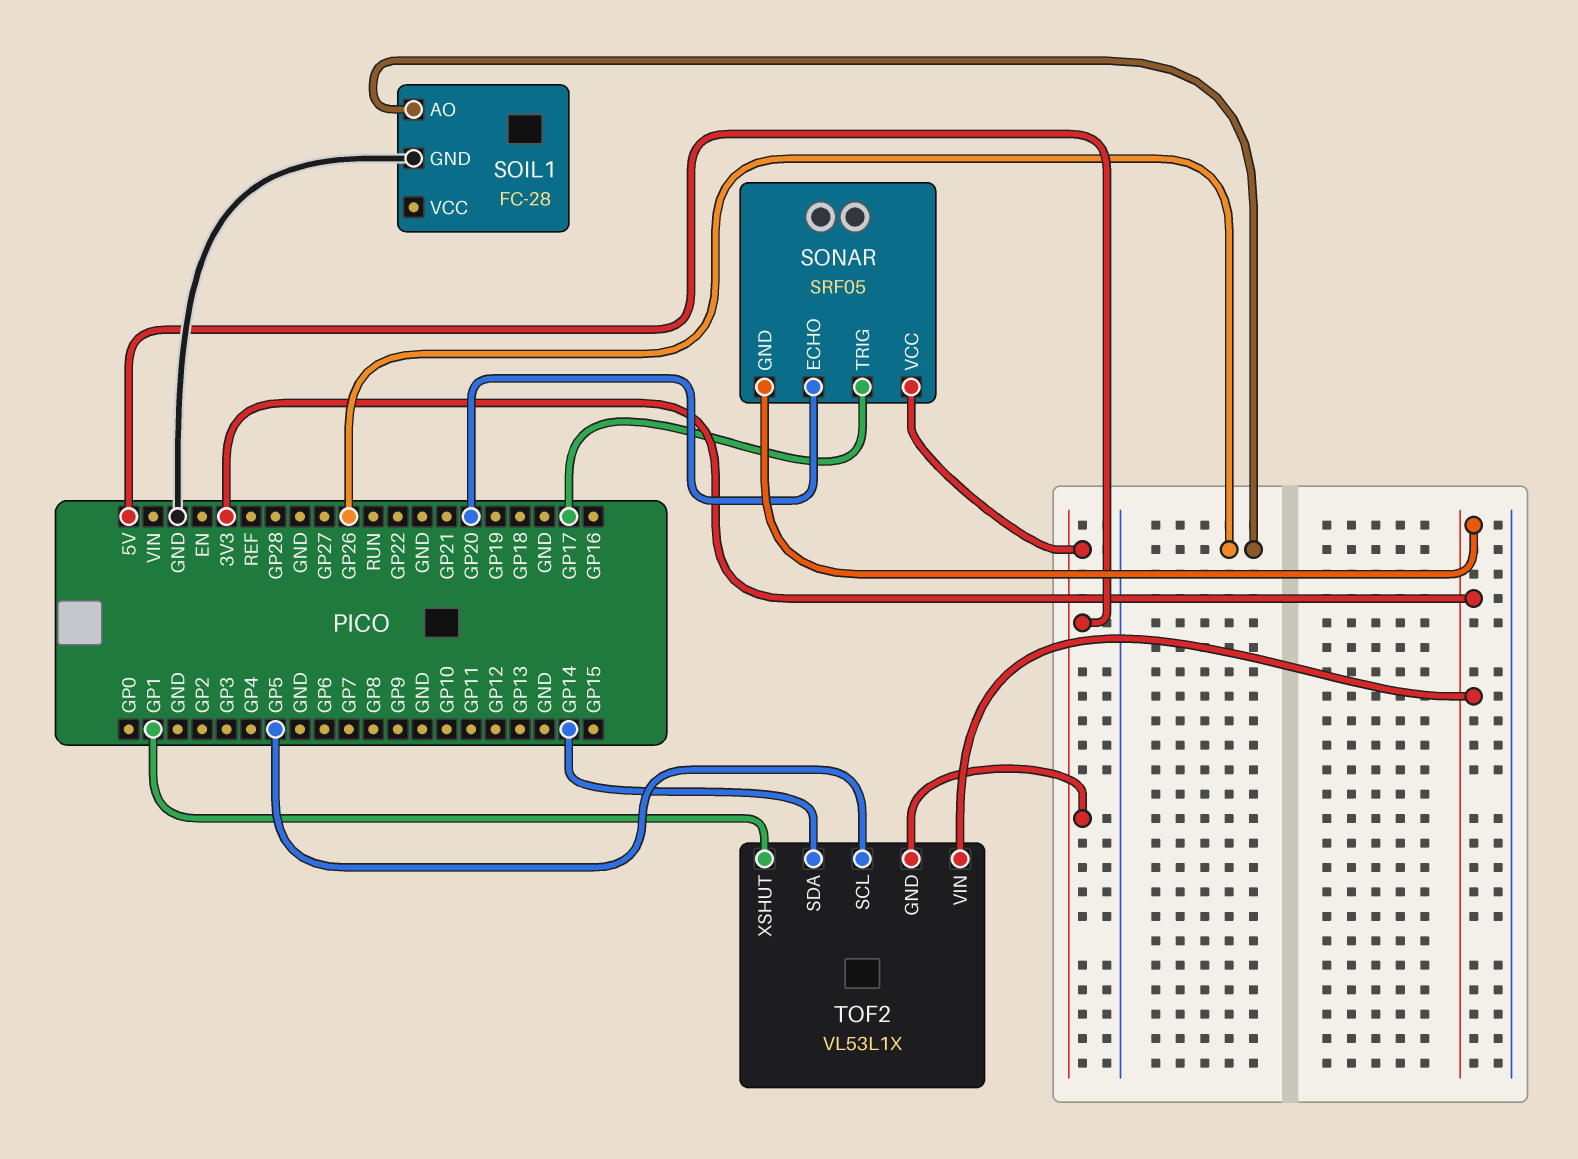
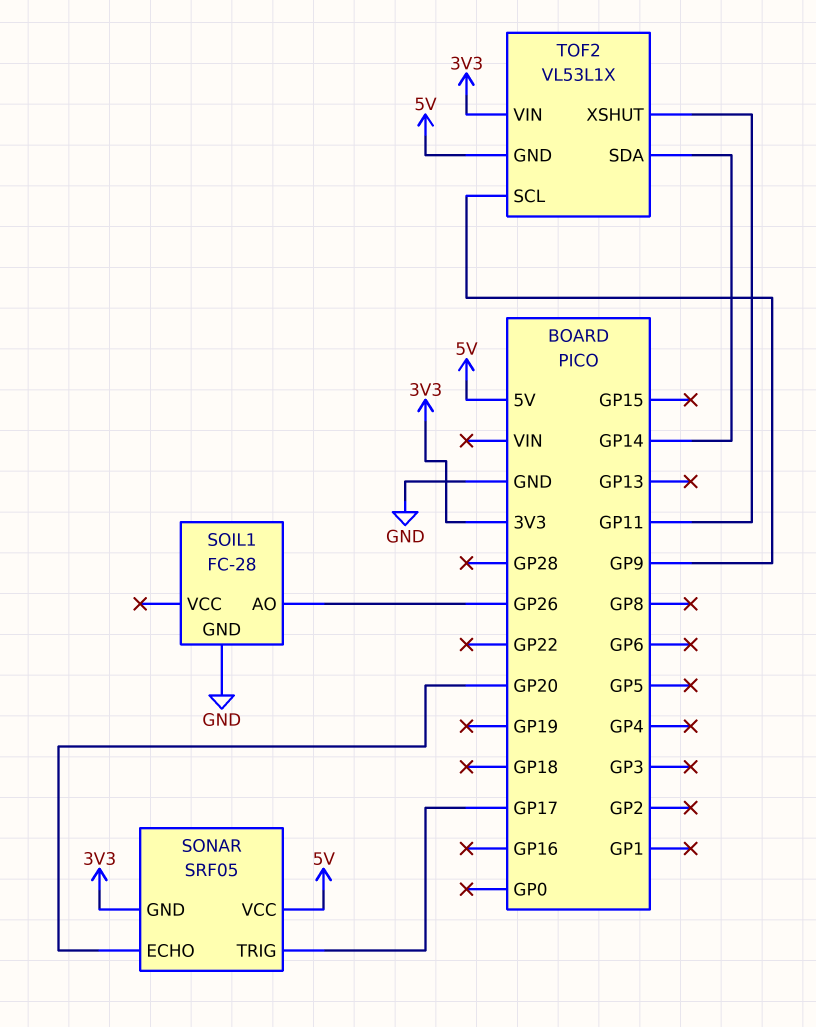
TOF2 pin SCL: GP5 -> GP9
TOF2 pin XSHUT: GP1 -> GP11

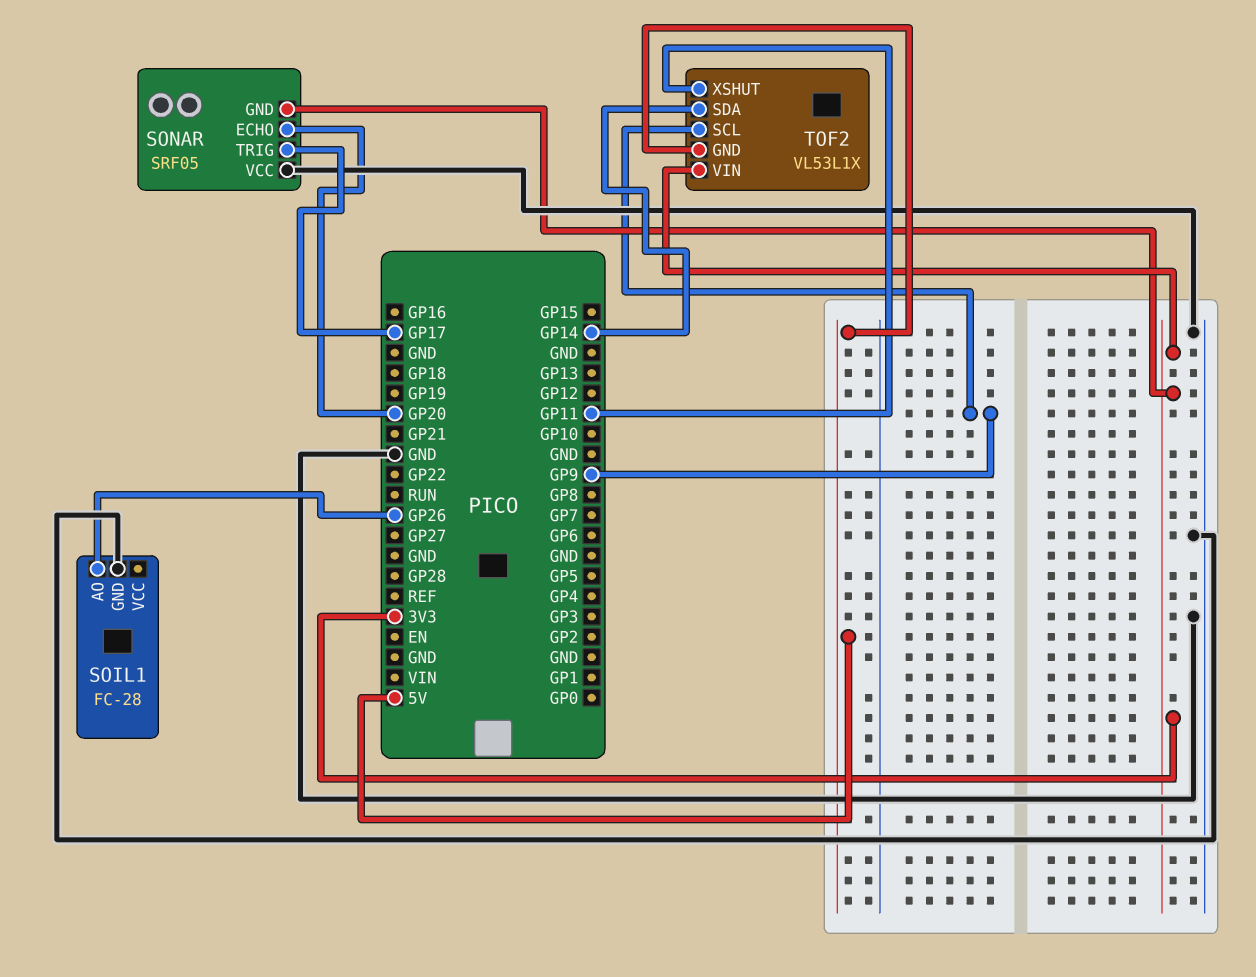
SONAR pin VCC: 5V -> GND

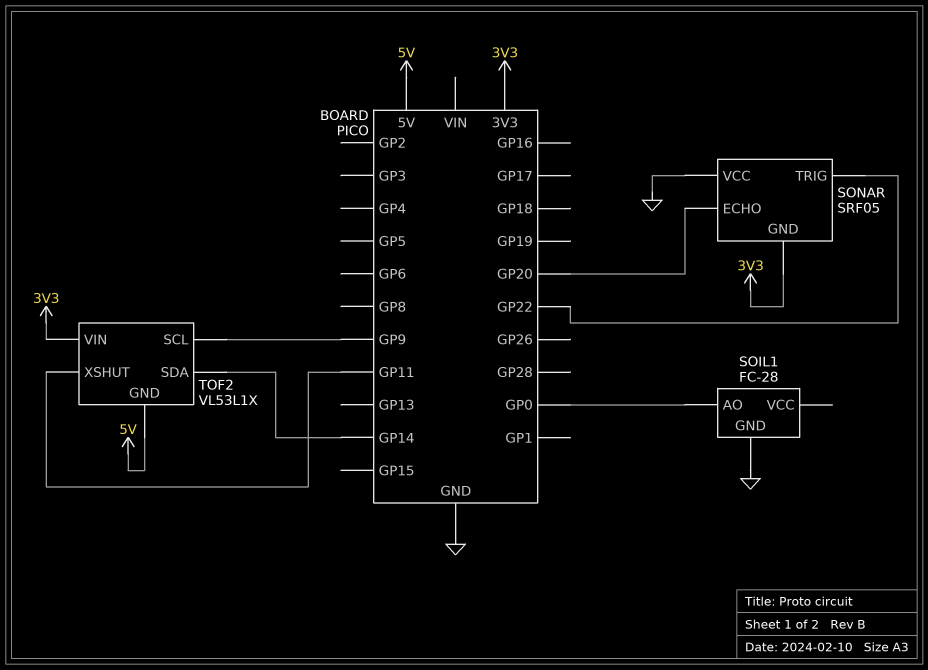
SOIL1 pin AO: GP26 -> GP0
SONAR pin TRIG: GP17 -> GP22

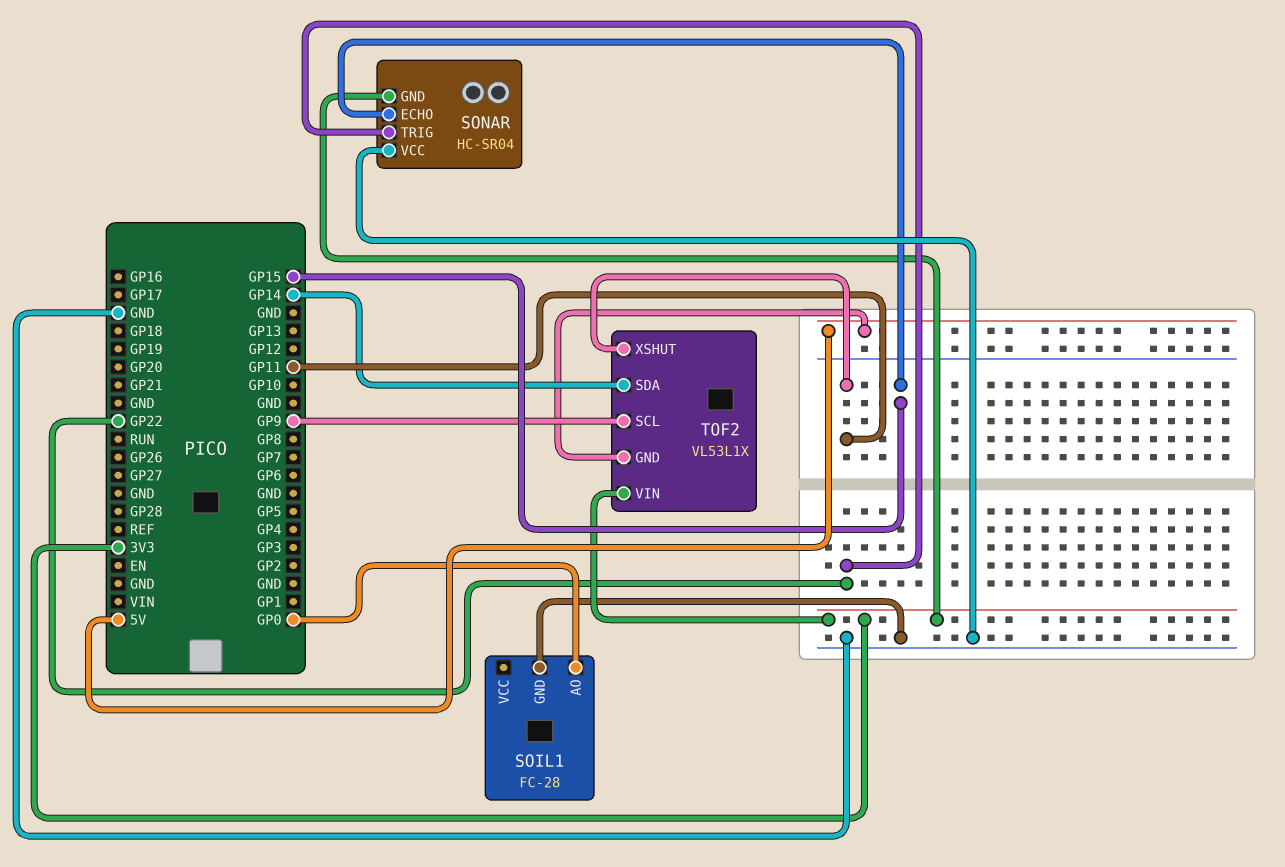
SONAR: SRF05 -> HC-SR04
SONAR pin ECHO: GP20 -> GP15

